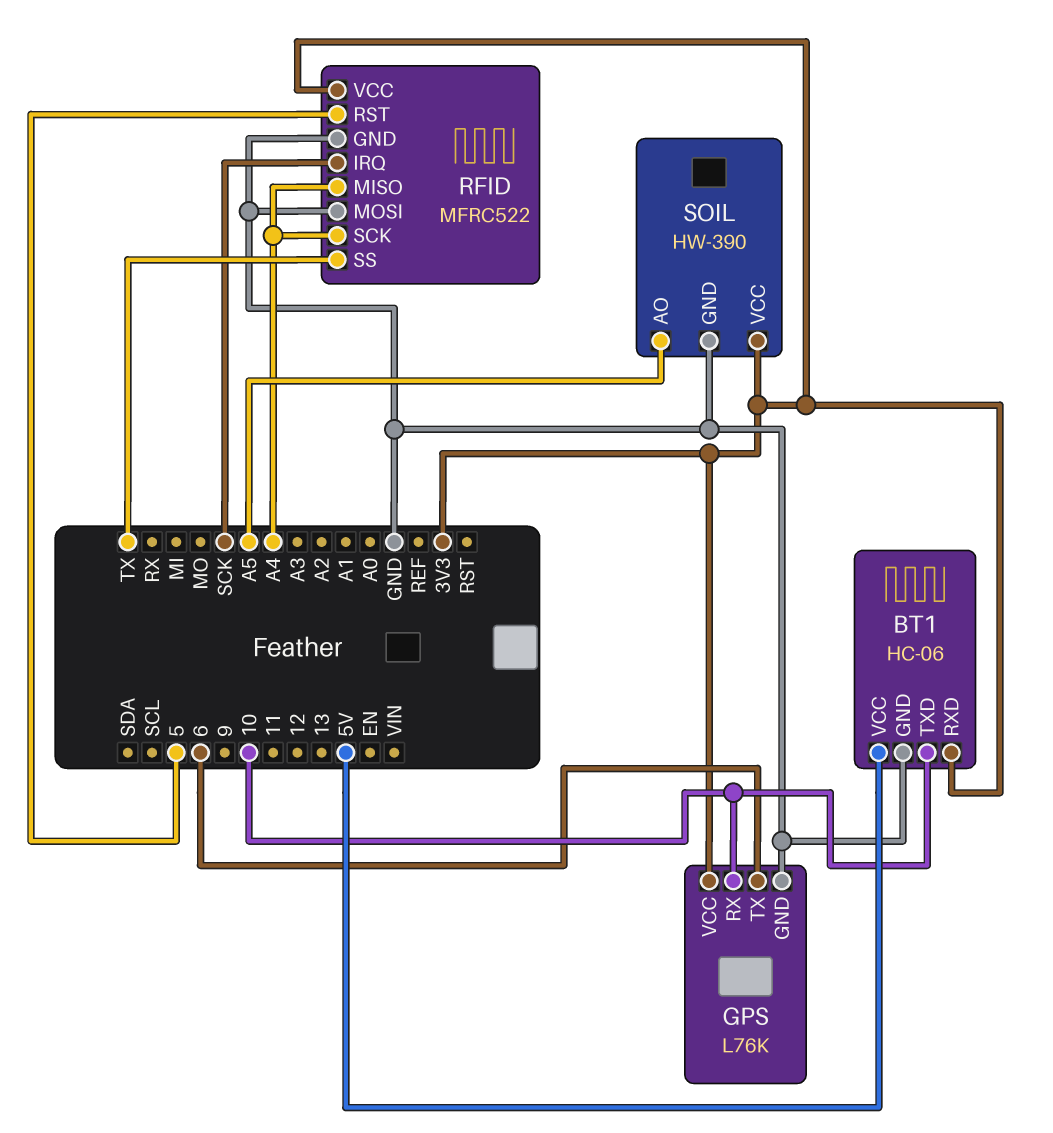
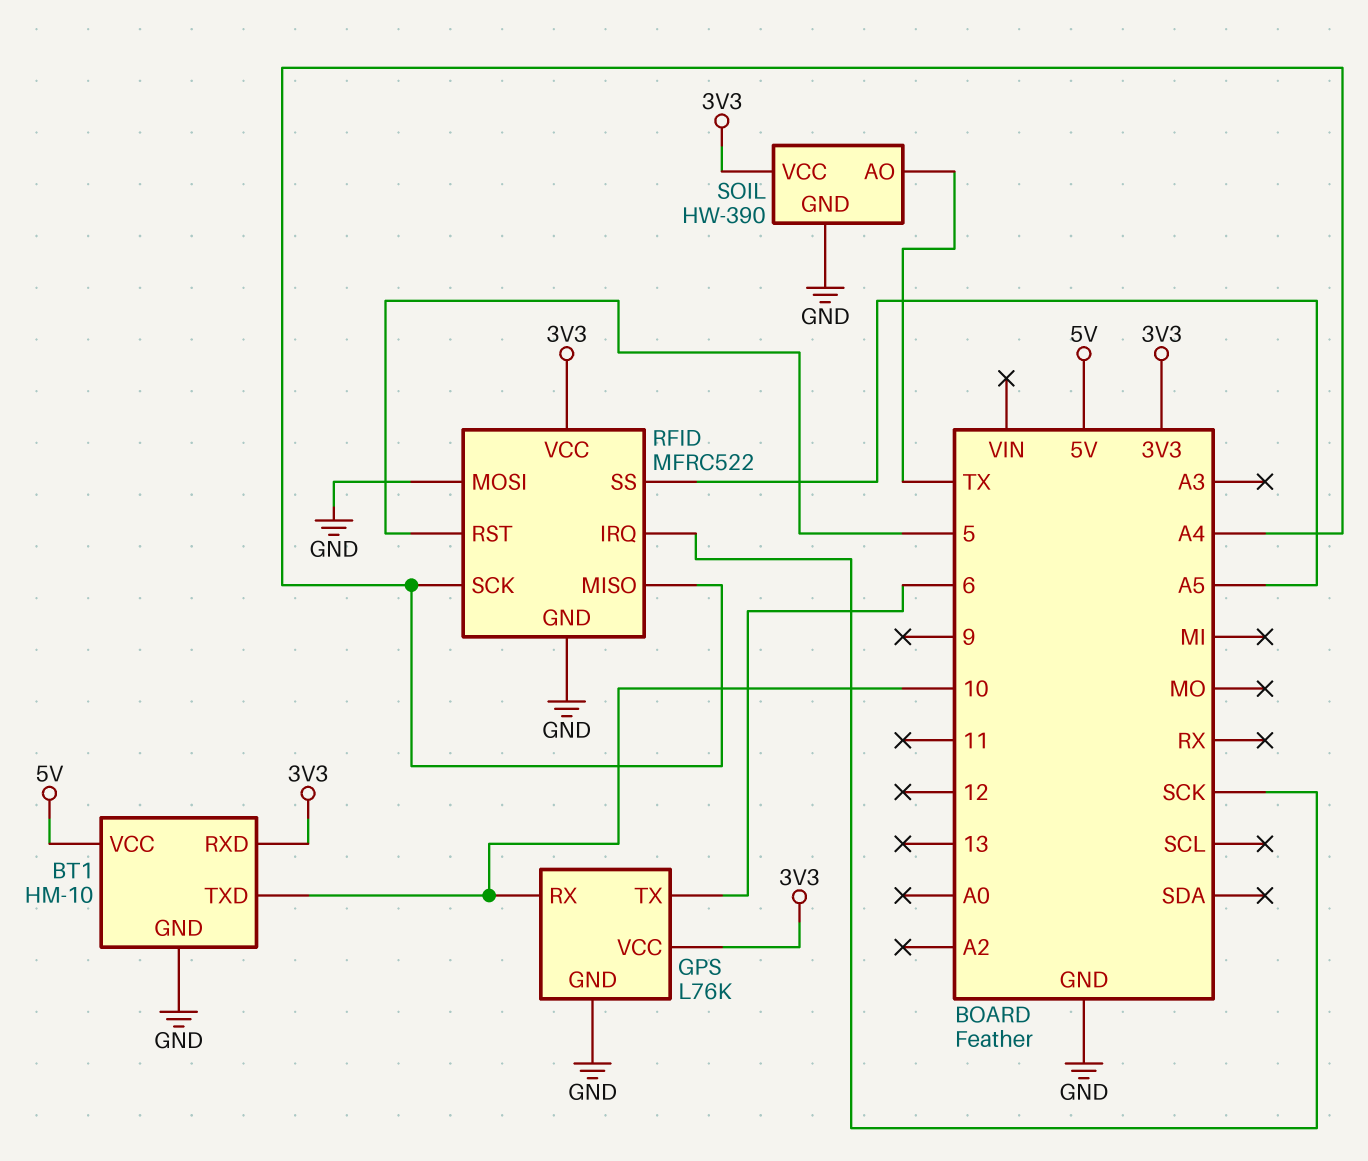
BT1: HC-06 -> HM-10
RFID pin SS: TX -> A5
SOIL pin AO: A5 -> TX

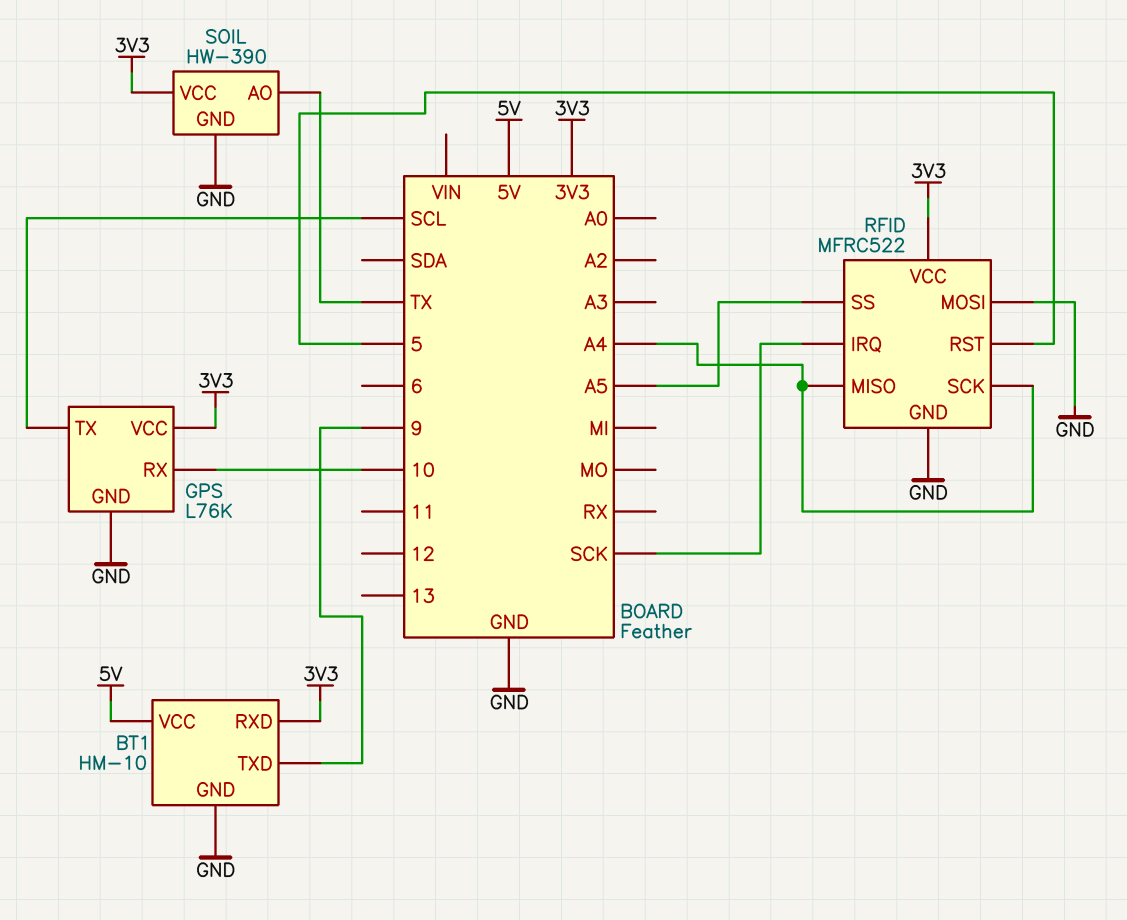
BT1 pin TXD: 10 -> 9
GPS pin TX: 6 -> SCL

